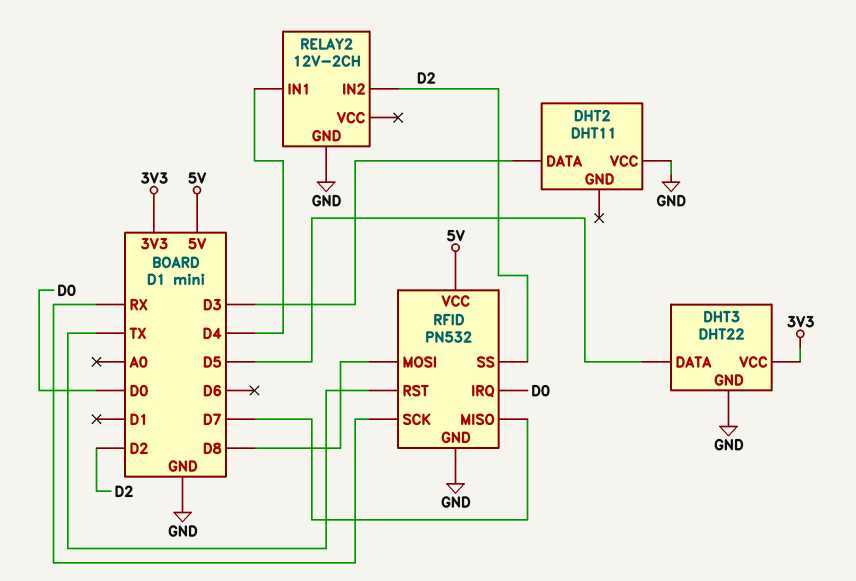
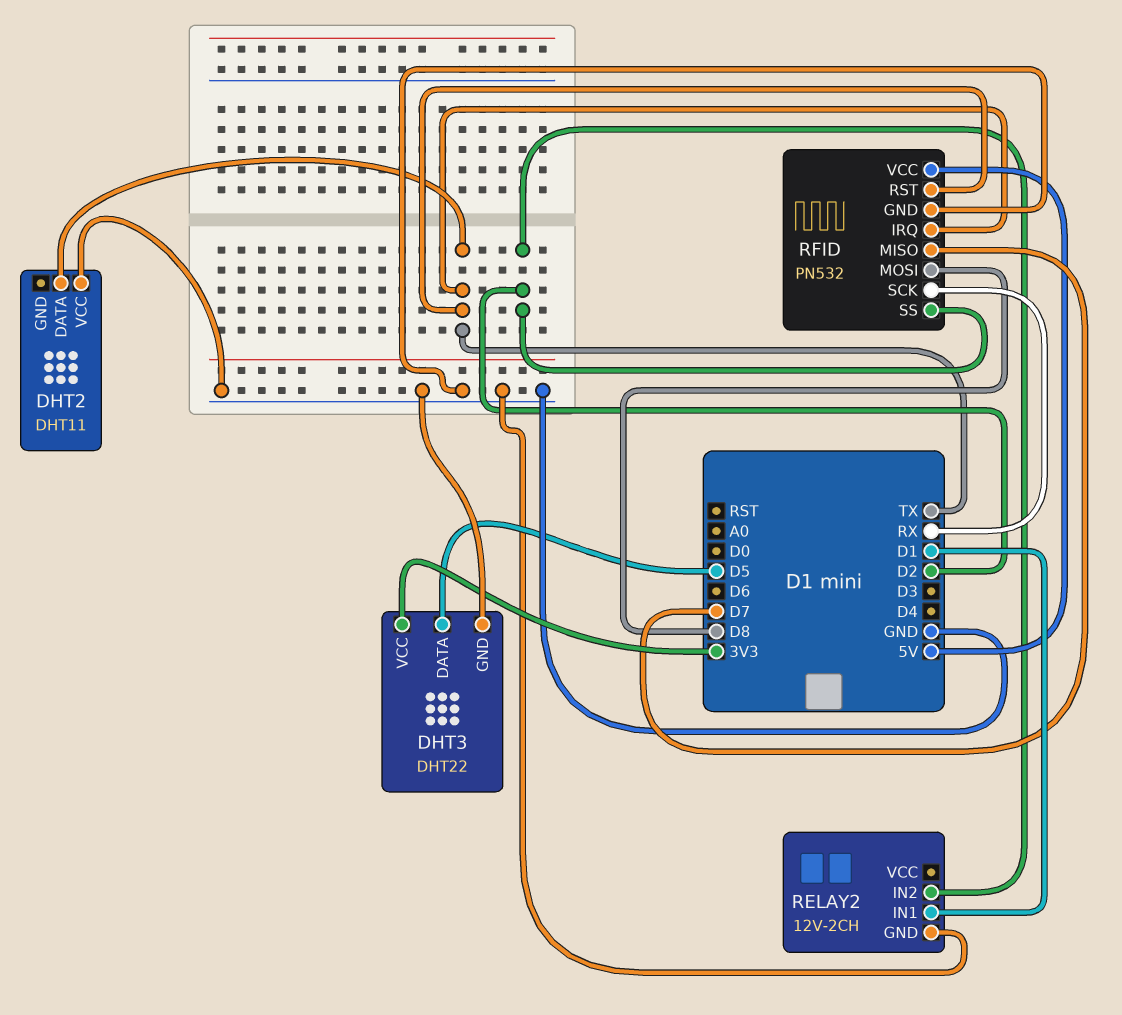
DHT2 pin DATA: D3 -> TX
RELAY2 pin IN1: D4 -> D1
RFID pin IRQ: D0 -> TX

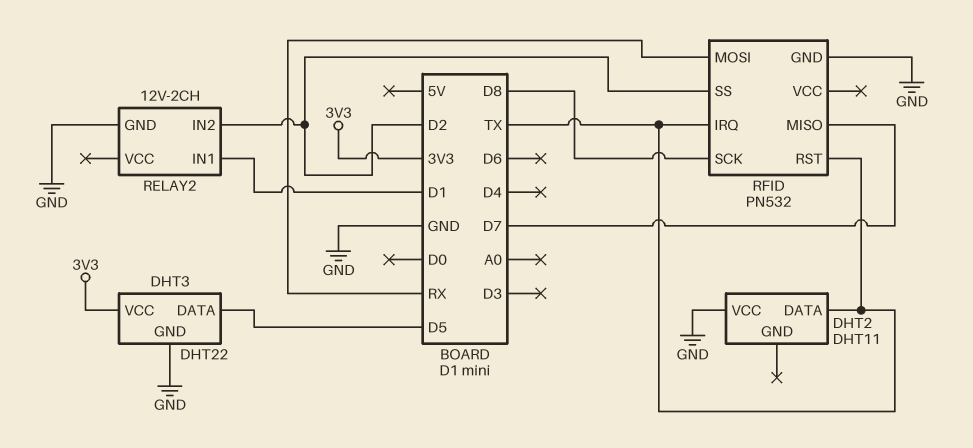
RFID pin MOSI: D8 -> RX
RFID pin SCK: RX -> D8
RFID pin VCC: 5V -> none

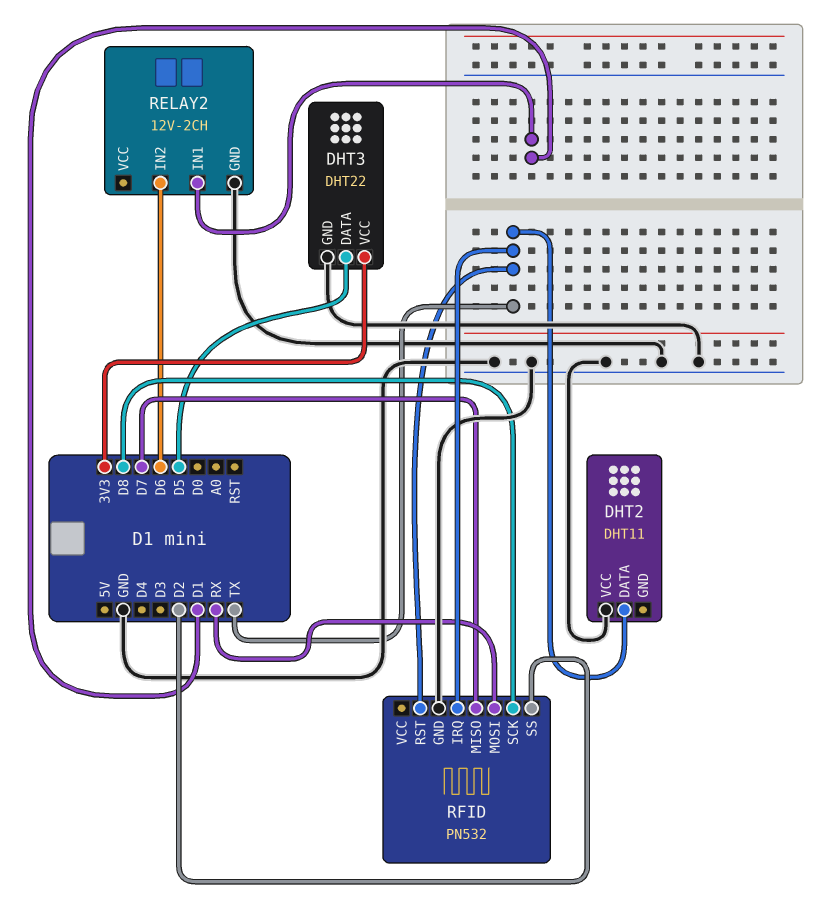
RELAY2 pin IN2: D2 -> D6

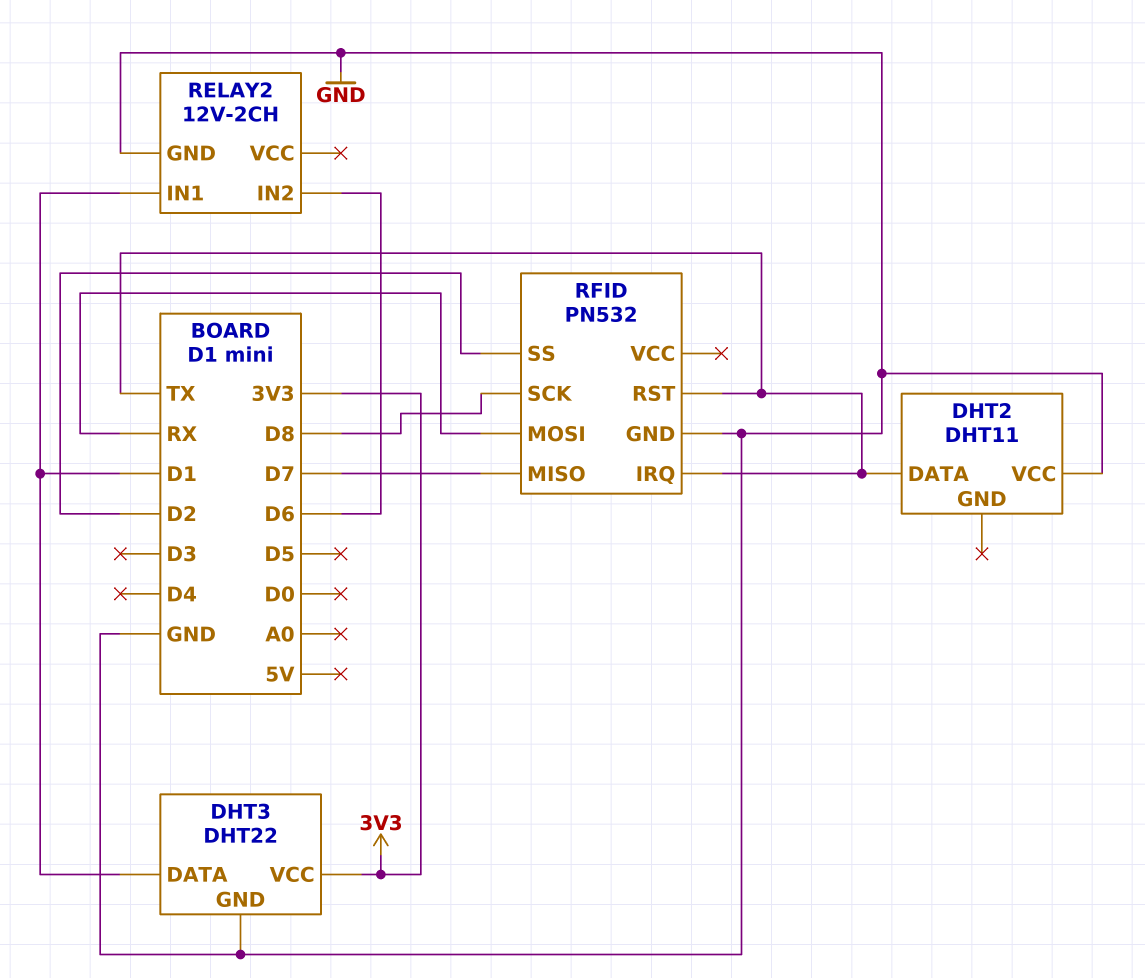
DHT3 pin DATA: D5 -> D1

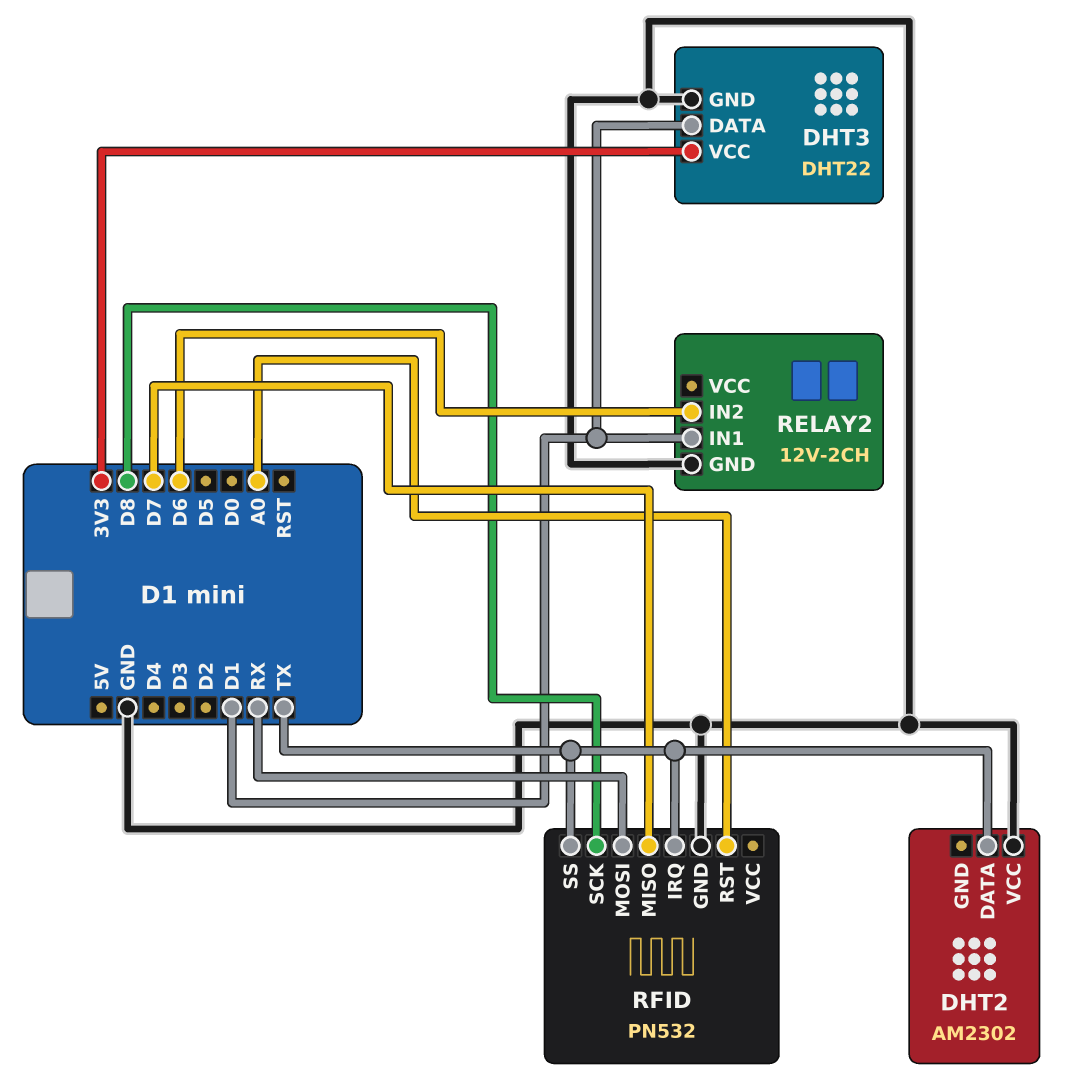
DHT2: DHT11 -> AM2302
RFID pin RST: TX -> A0
RFID pin SS: D2 -> TX

